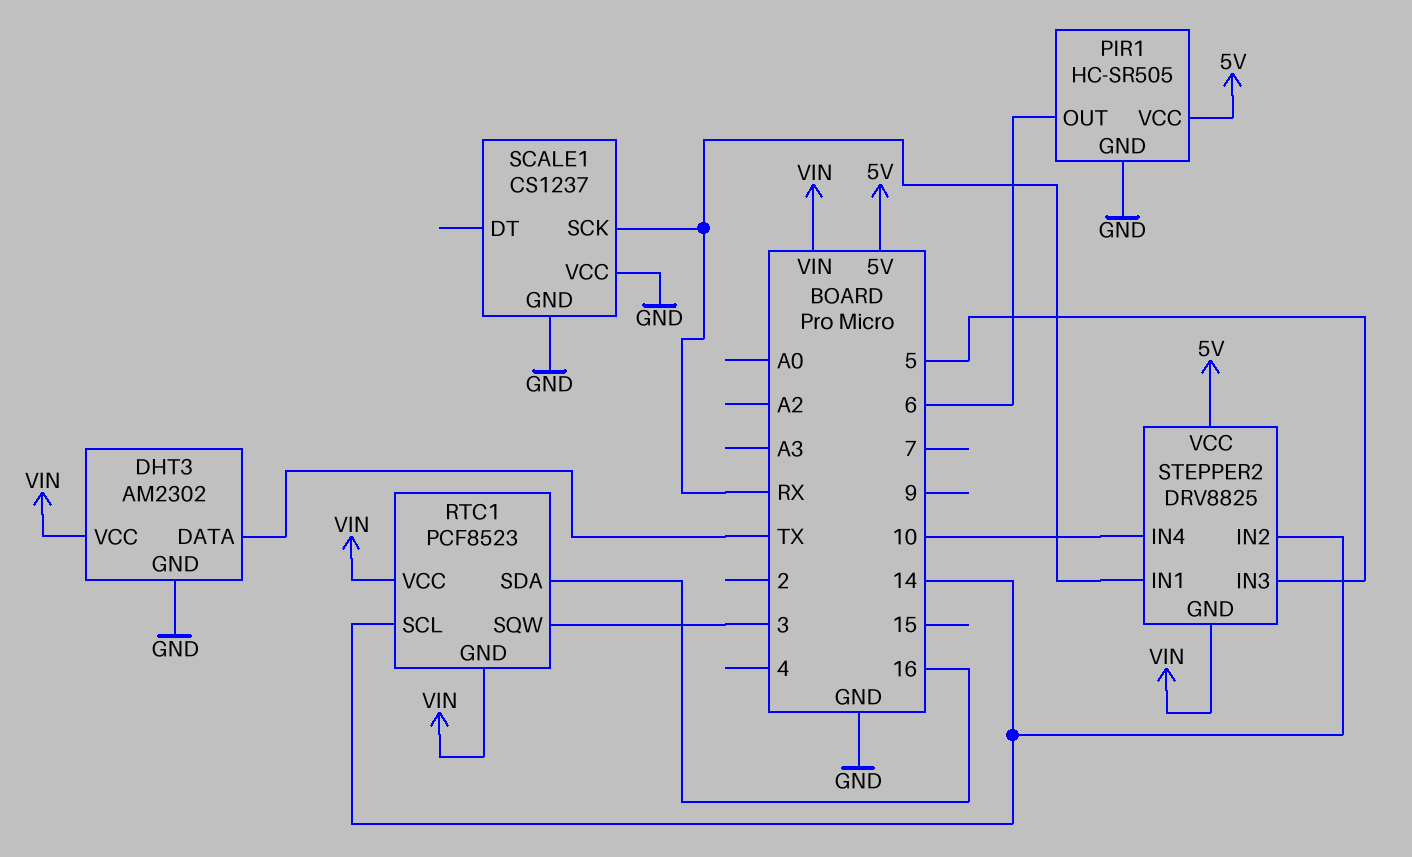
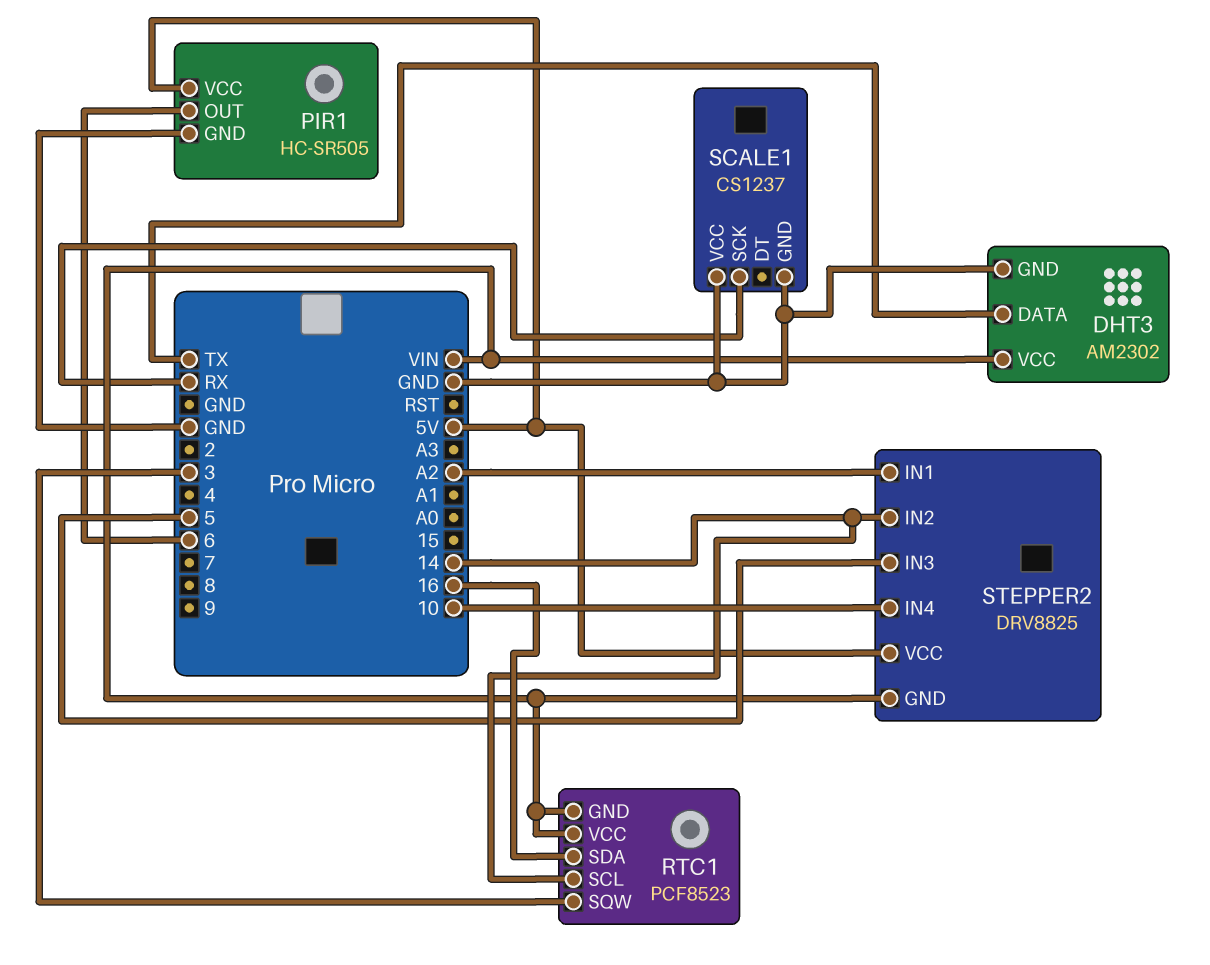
STEPPER2 pin IN1: RX -> A2

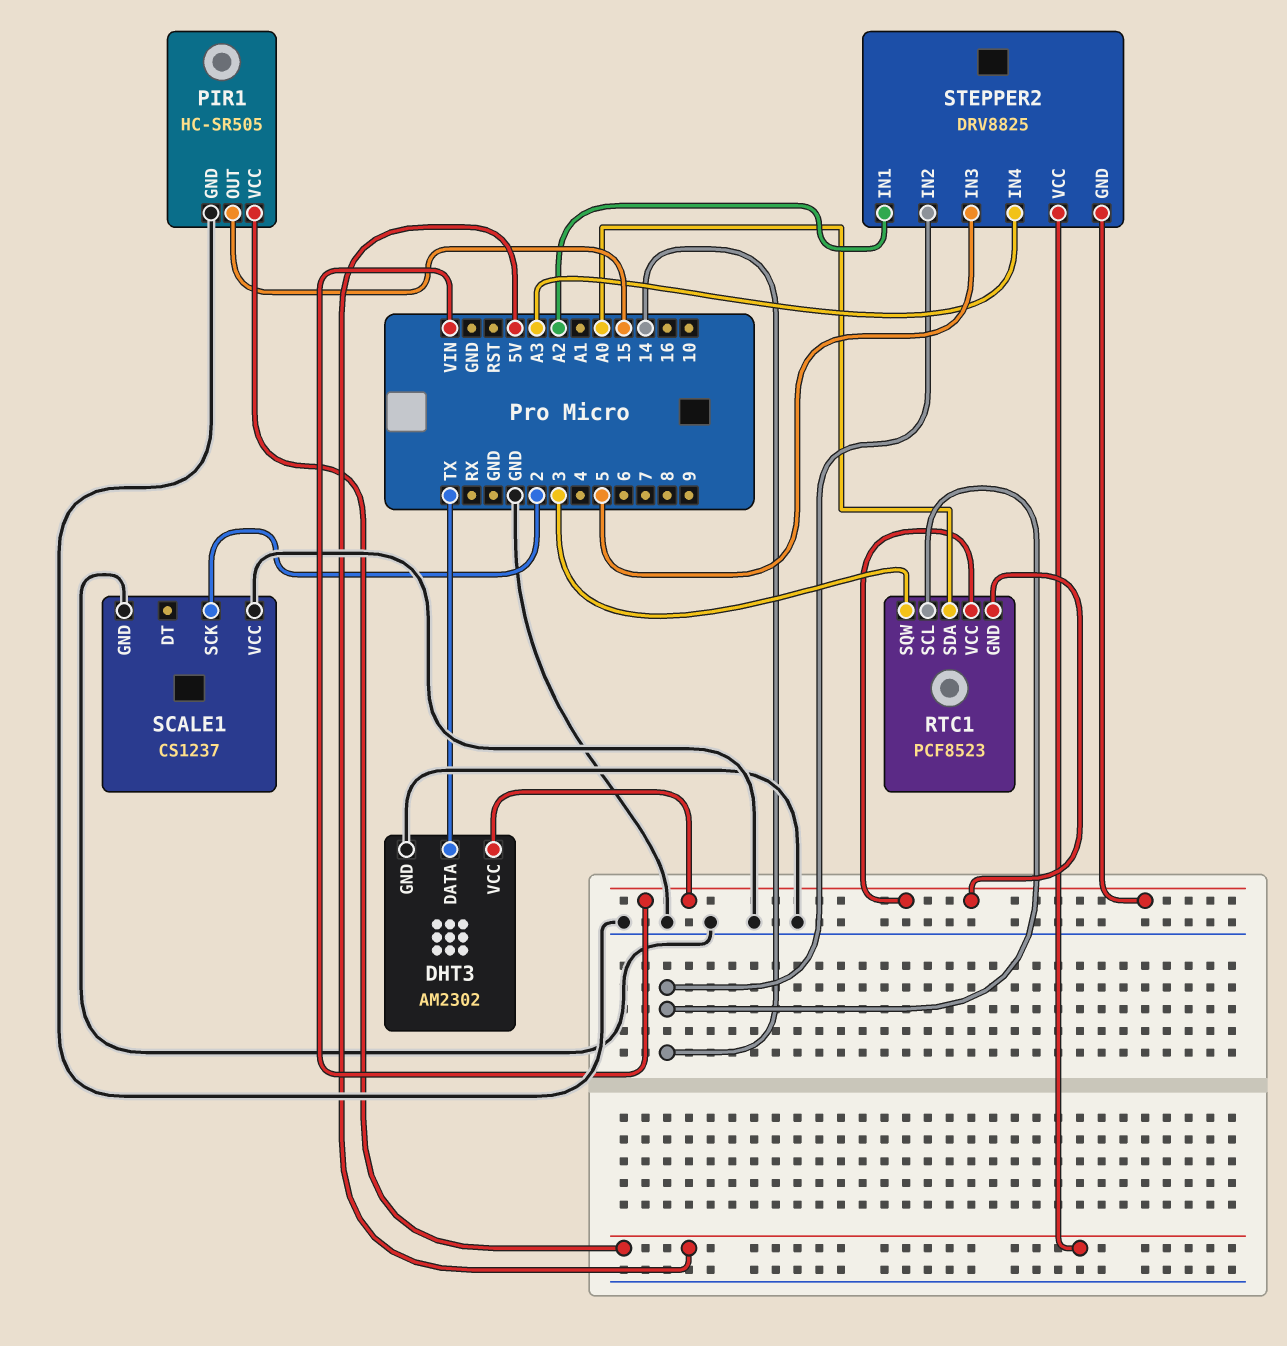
PIR1 pin OUT: 6 -> 15
RTC1 pin SDA: 16 -> A0
SCALE1 pin SCK: RX -> 2
STEPPER2 pin IN4: 10 -> A3

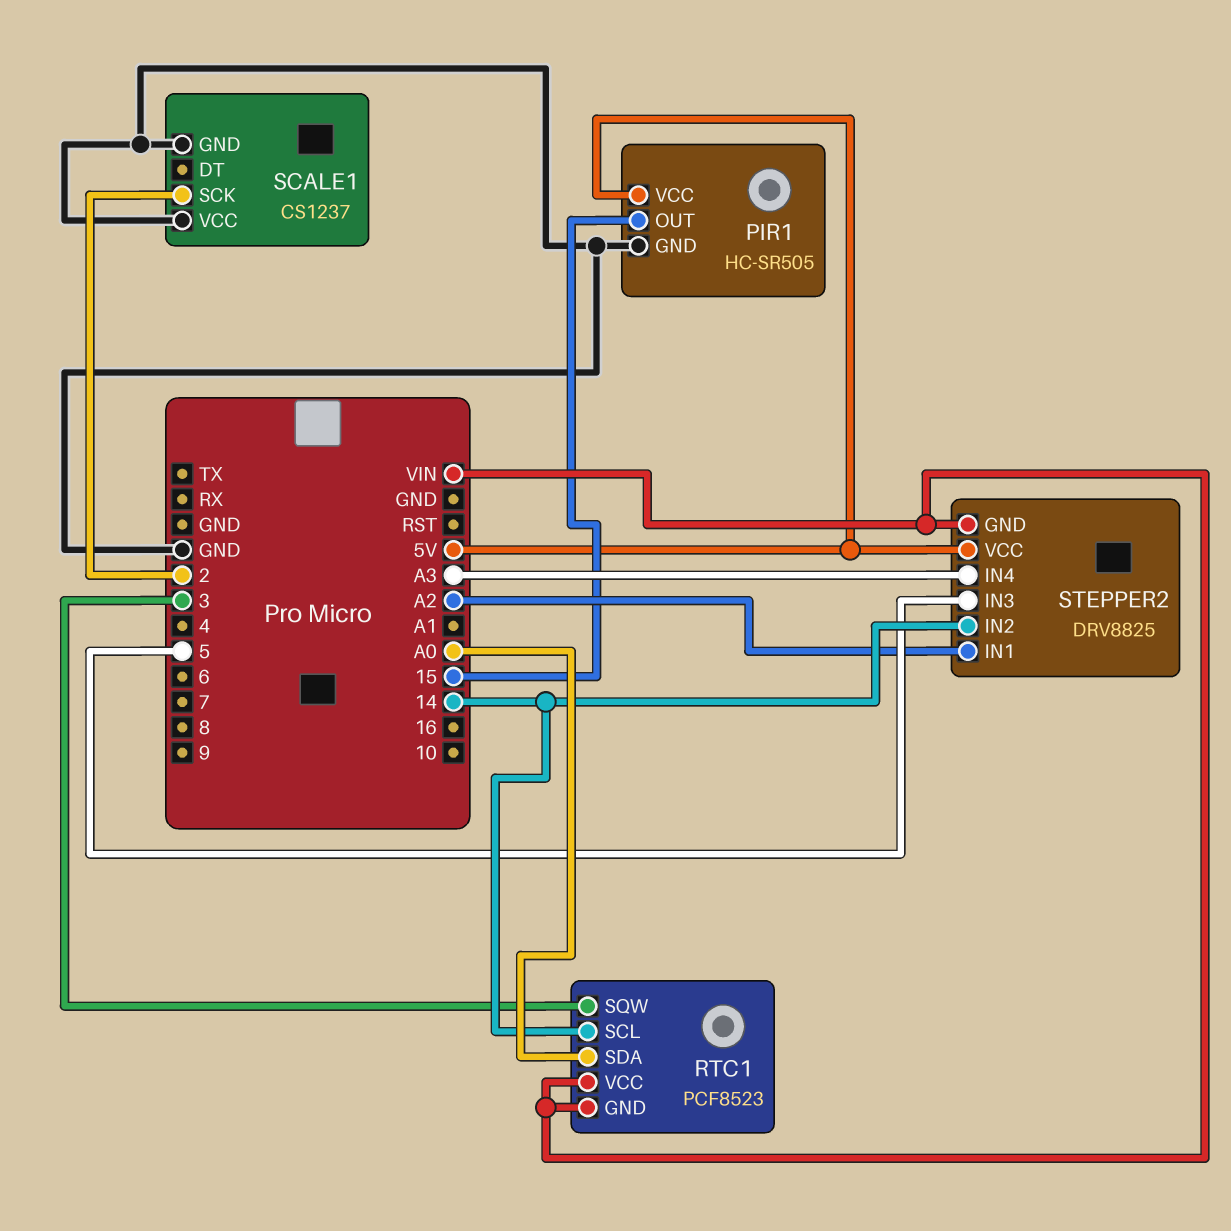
DHT3: AM2302 -> none
DHT3 pin DATA: TX -> none
DHT3 pin GND: GND -> none
DHT3 pin VCC: VIN -> none

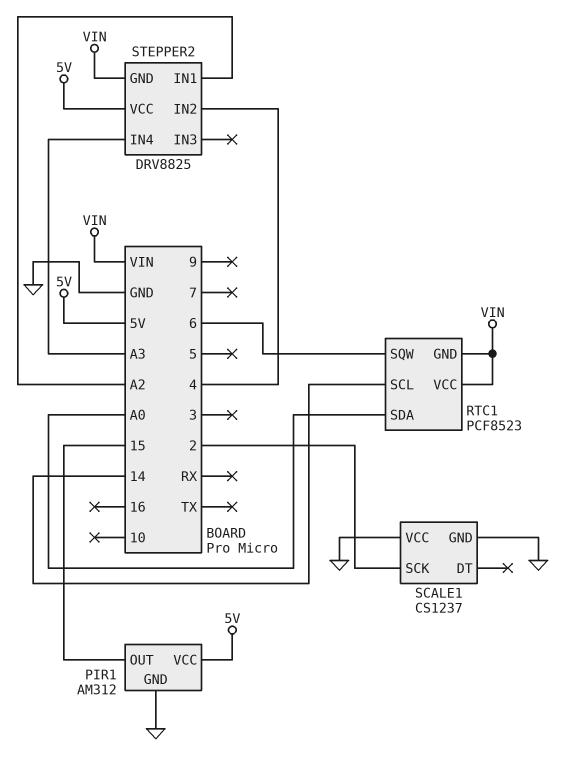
PIR1: HC-SR505 -> AM312
RTC1 pin SQW: 3 -> 6
STEPPER2 pin IN2: 14 -> 4
STEPPER2 pin IN3: 5 -> none

